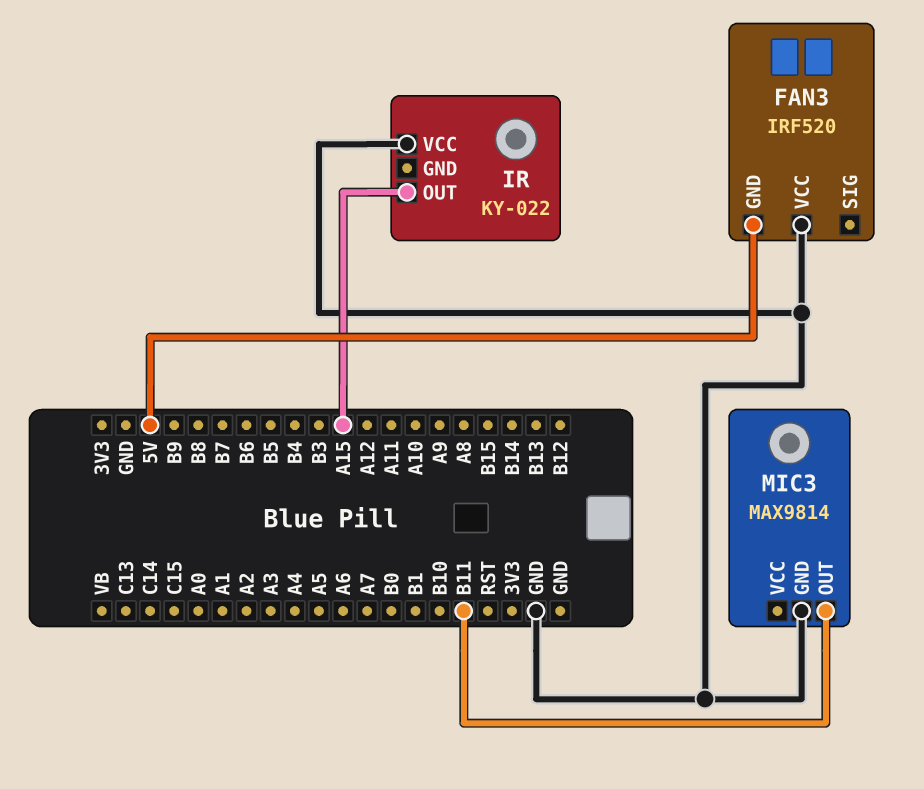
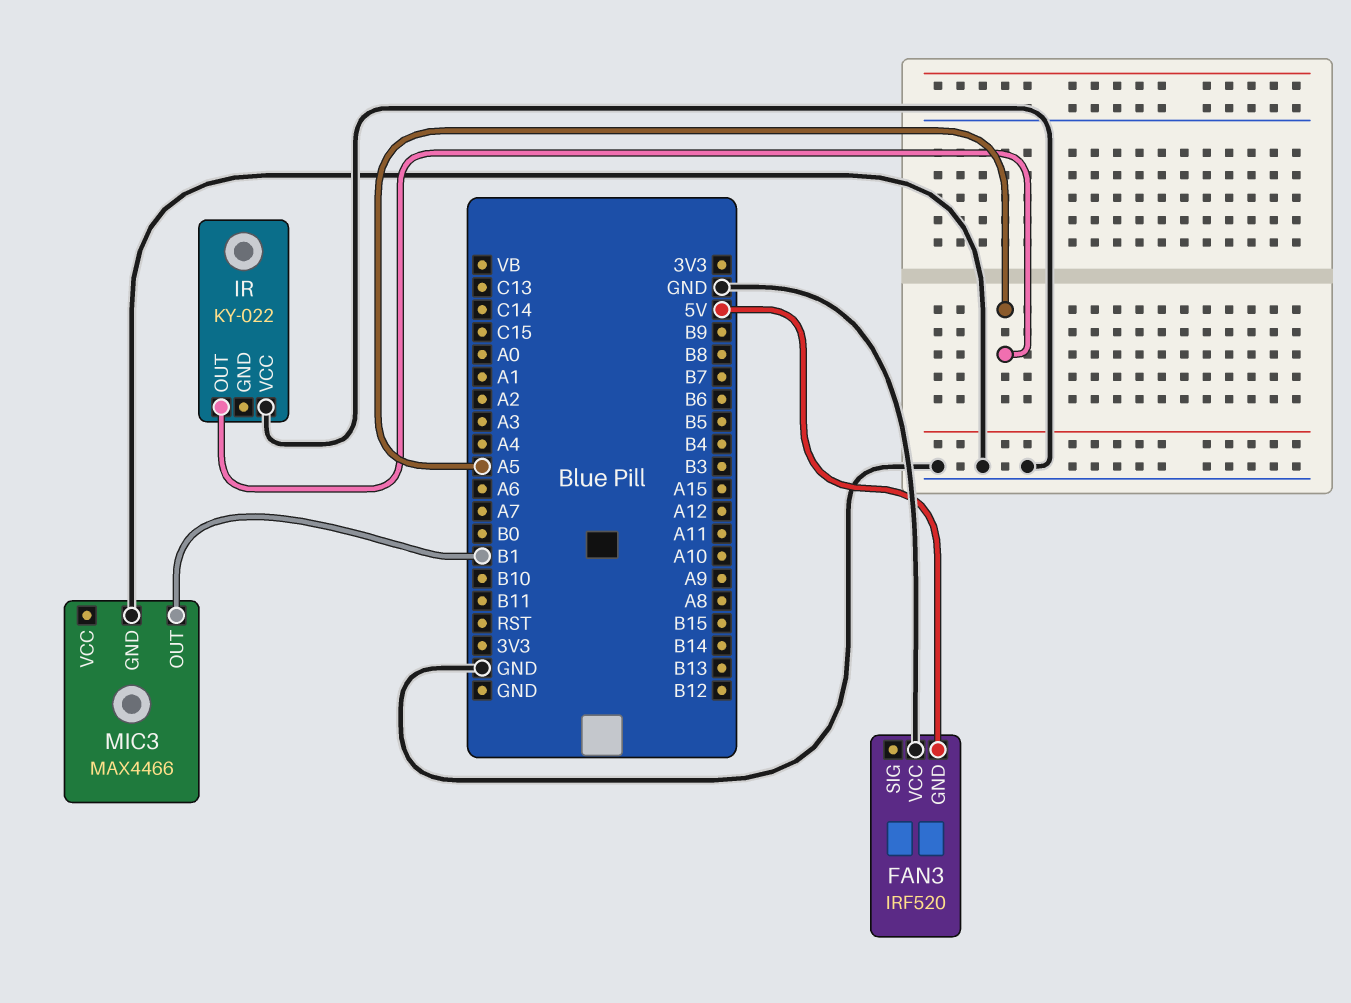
IR pin OUT: A15 -> A5
MIC3: MAX9814 -> MAX4466
MIC3 pin OUT: B11 -> B1

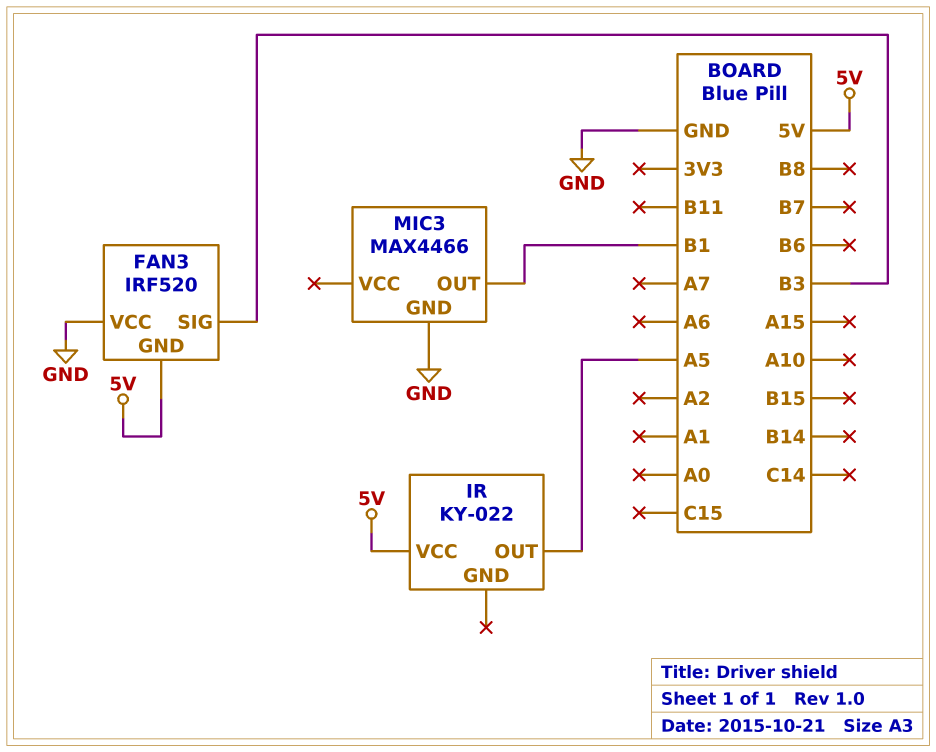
FAN3 pin SIG: none -> B3
IR pin VCC: GND -> 5V

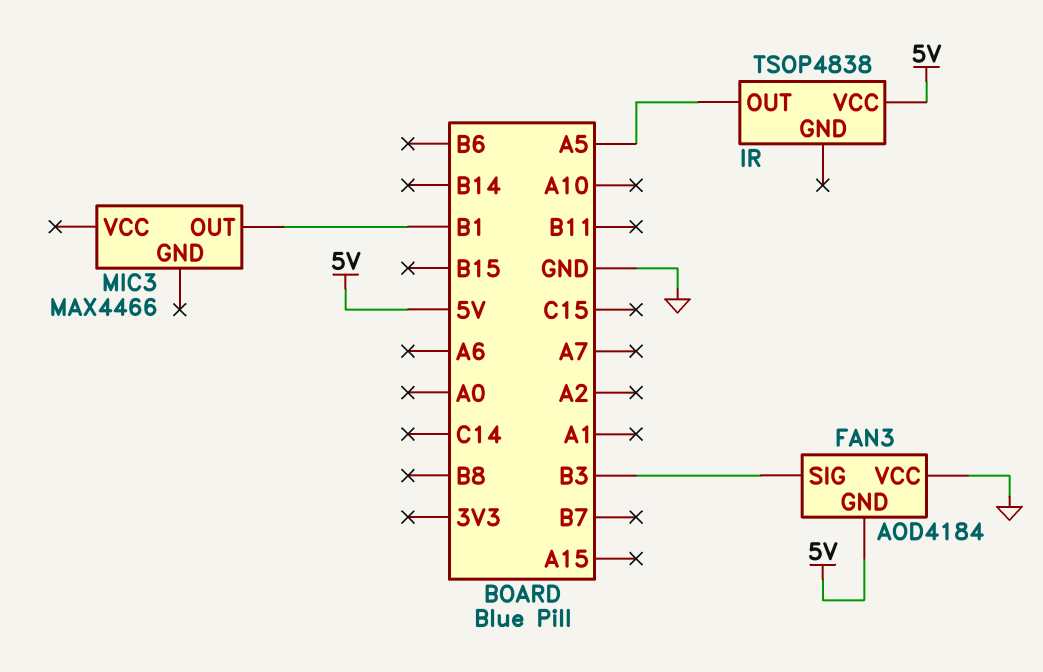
FAN3: IRF520 -> AOD4184
IR: KY-022 -> TSOP4838
MIC3 pin GND: GND -> none

